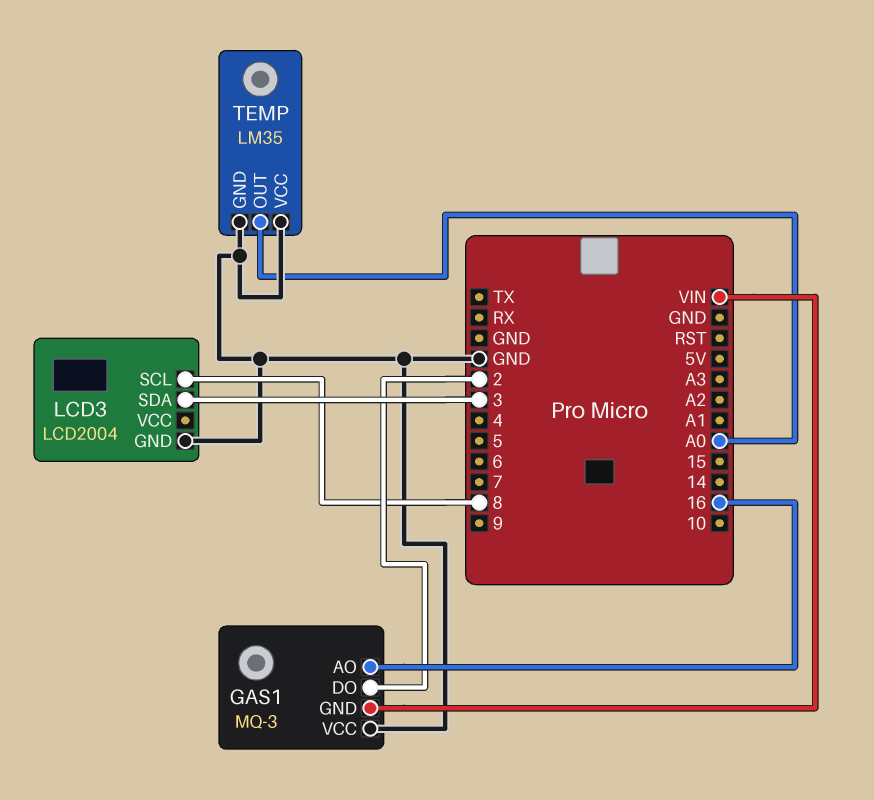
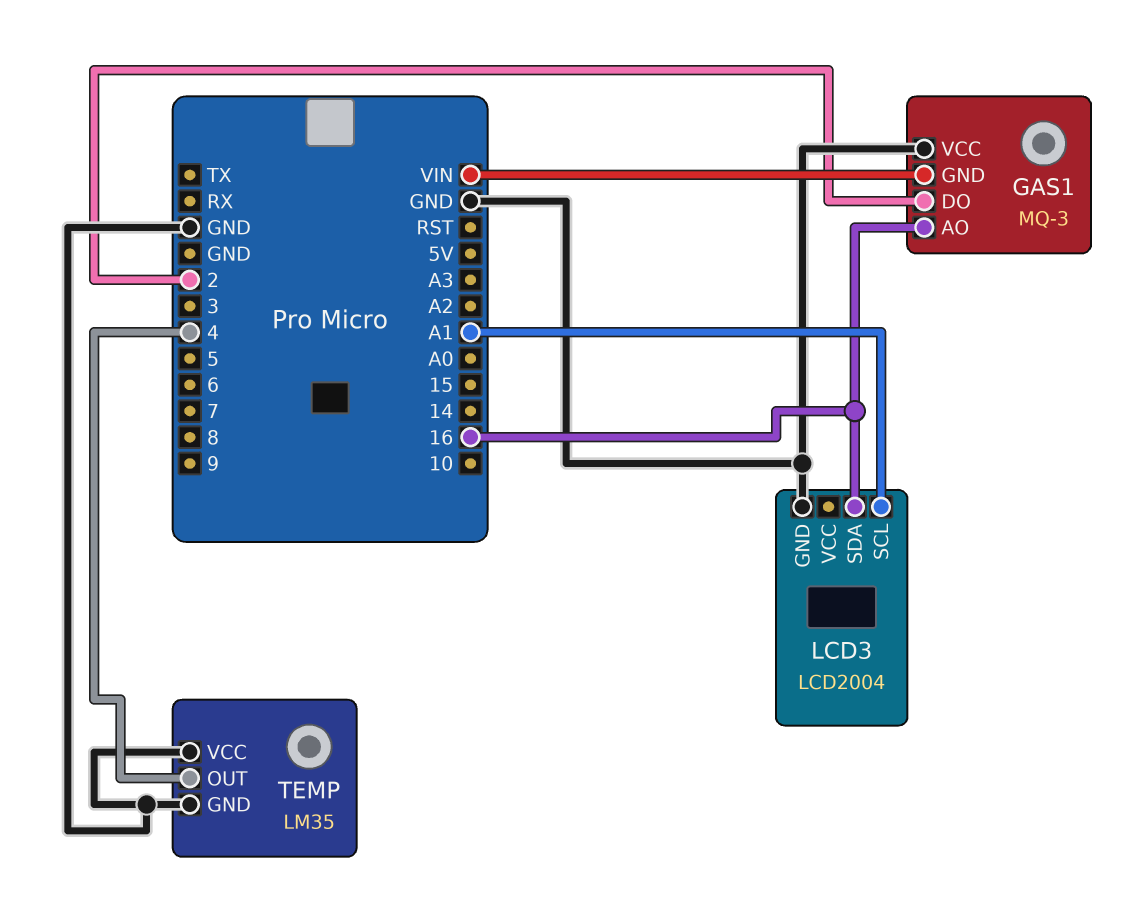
LCD3 pin SCL: 8 -> A1
LCD3 pin SDA: 3 -> 16
TEMP pin OUT: A0 -> 4

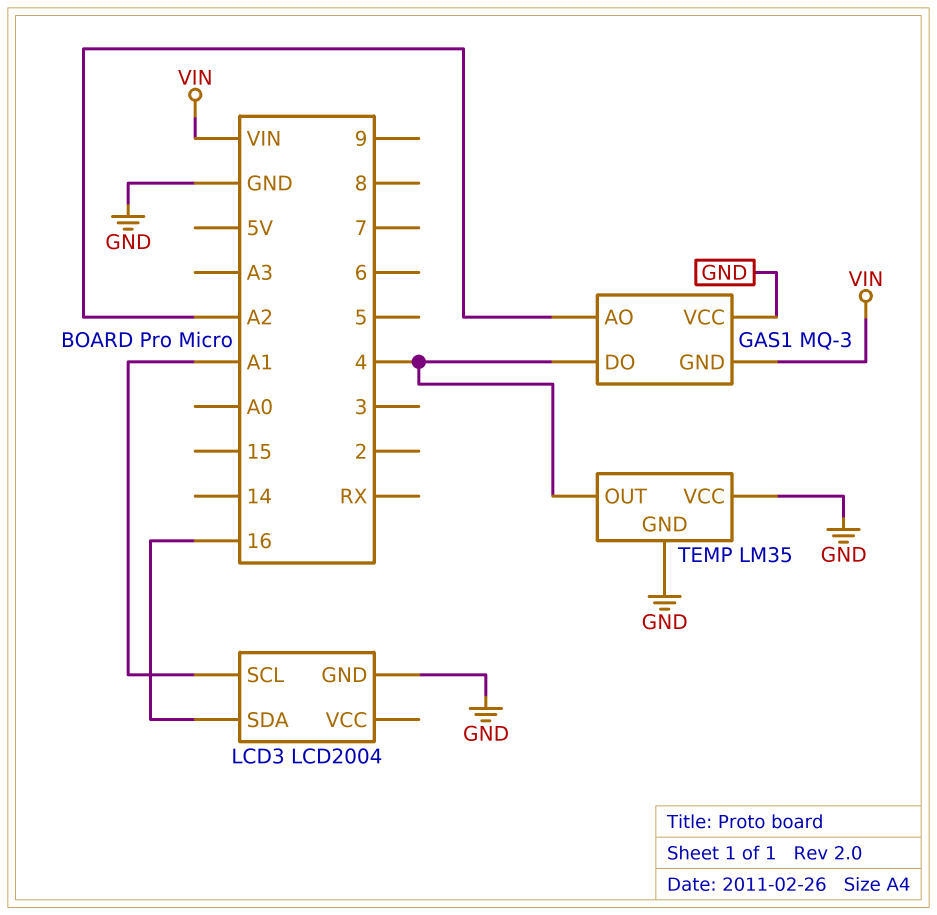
GAS1 pin AO: 16 -> A2
GAS1 pin DO: 2 -> 4

